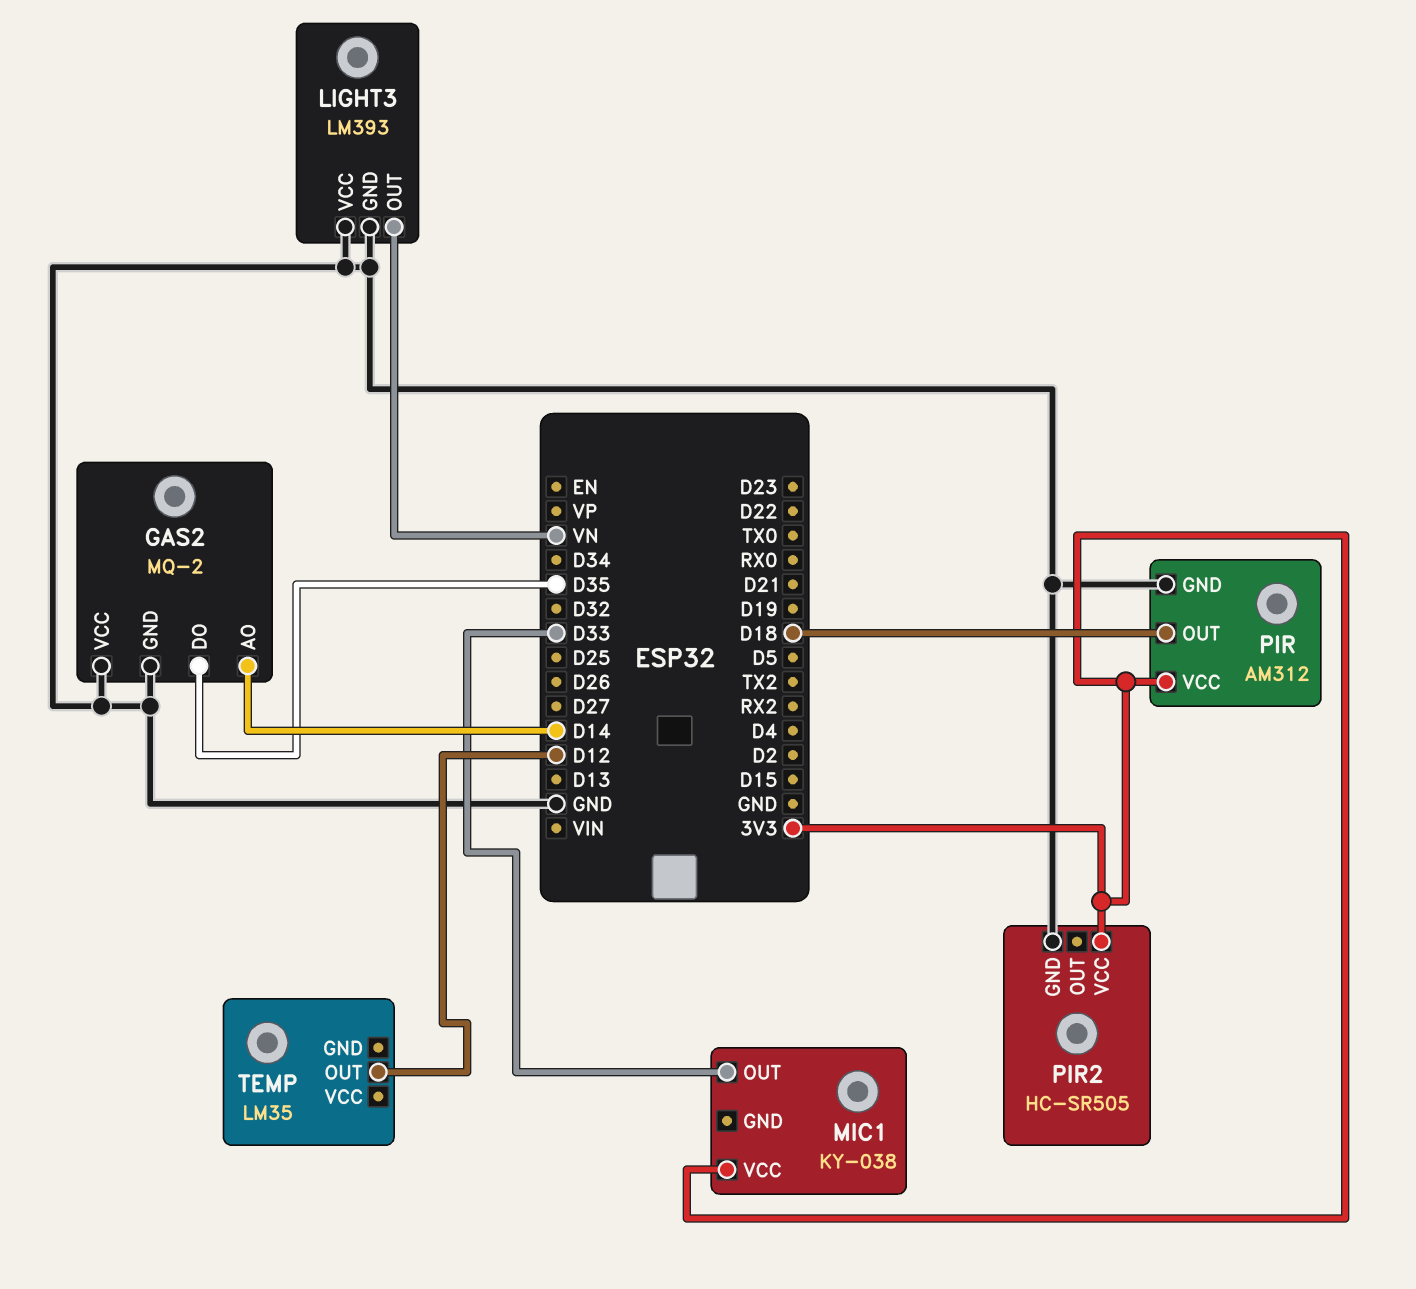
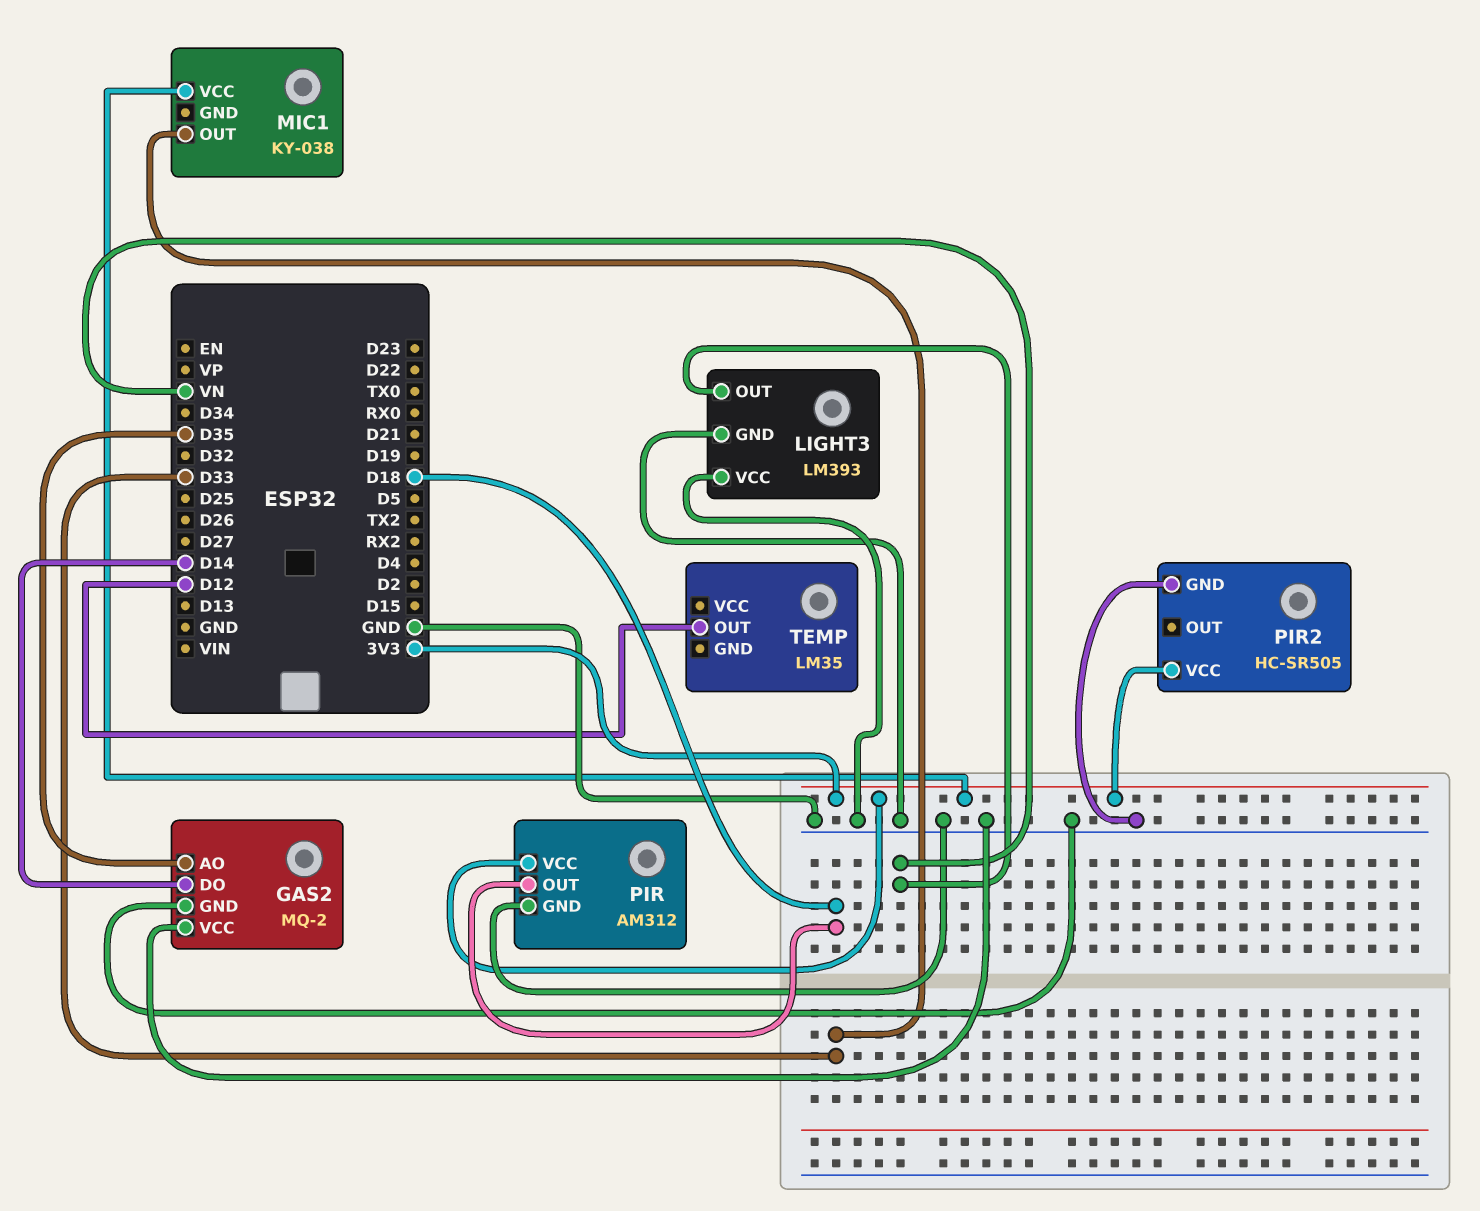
GAS2 pin AO: D14 -> D35
GAS2 pin DO: D35 -> D14

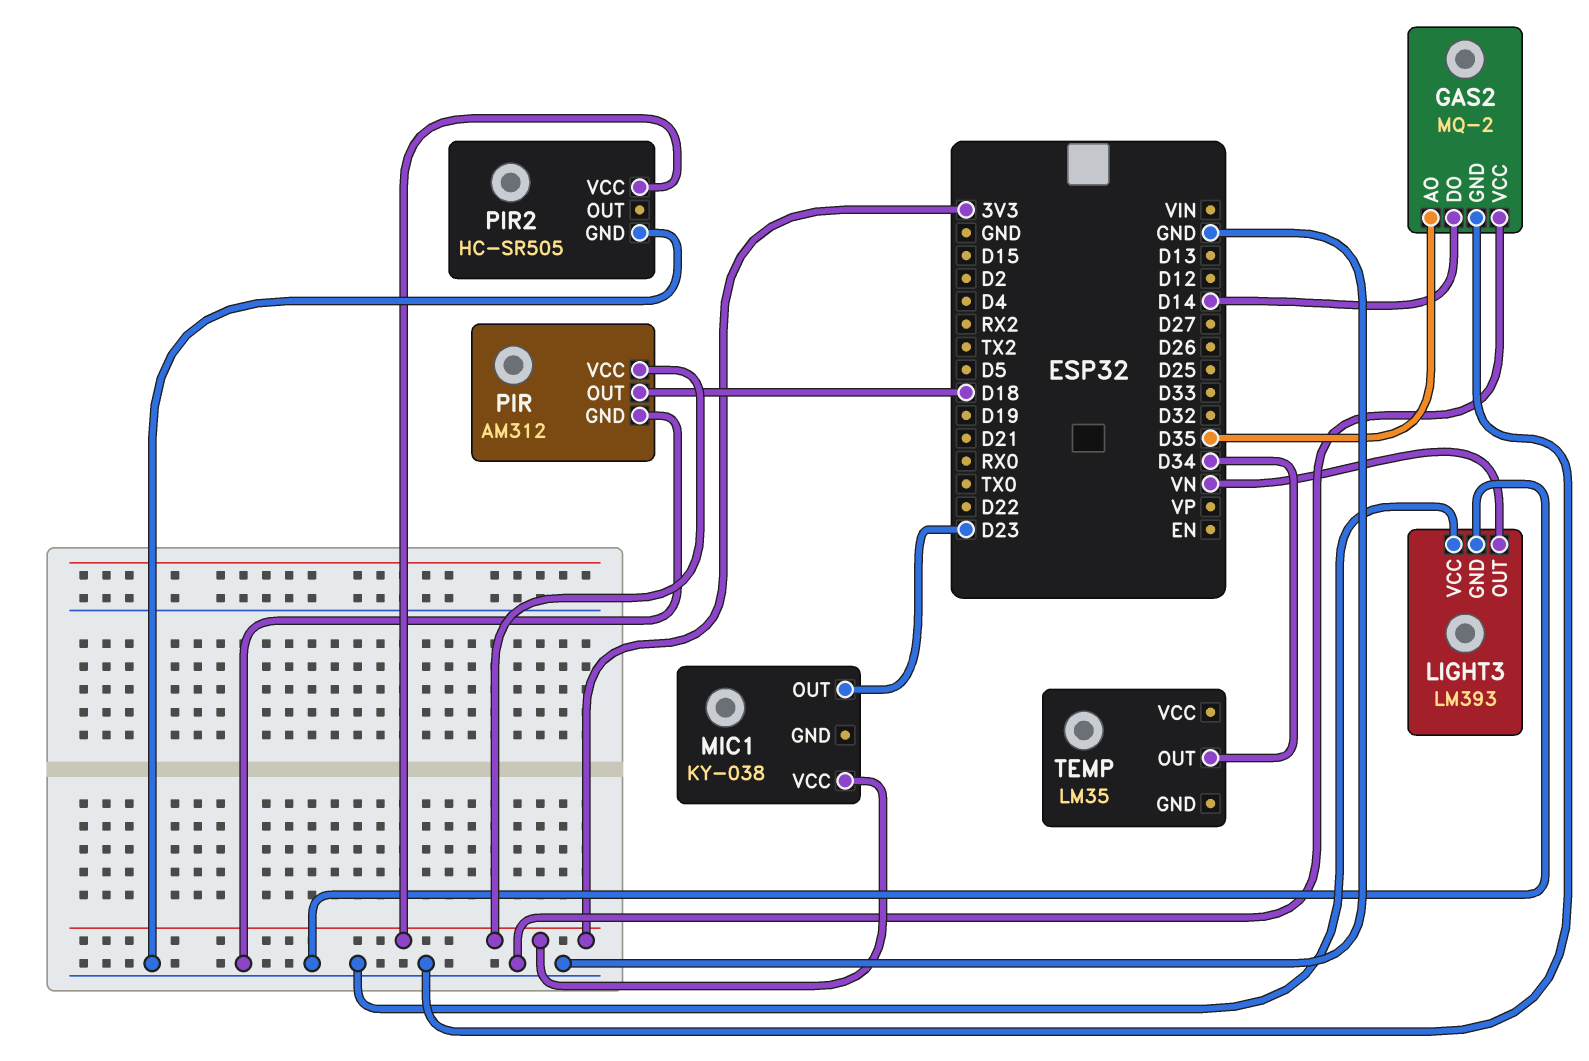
MIC1 pin OUT: D33 -> D23
TEMP pin OUT: D12 -> D34

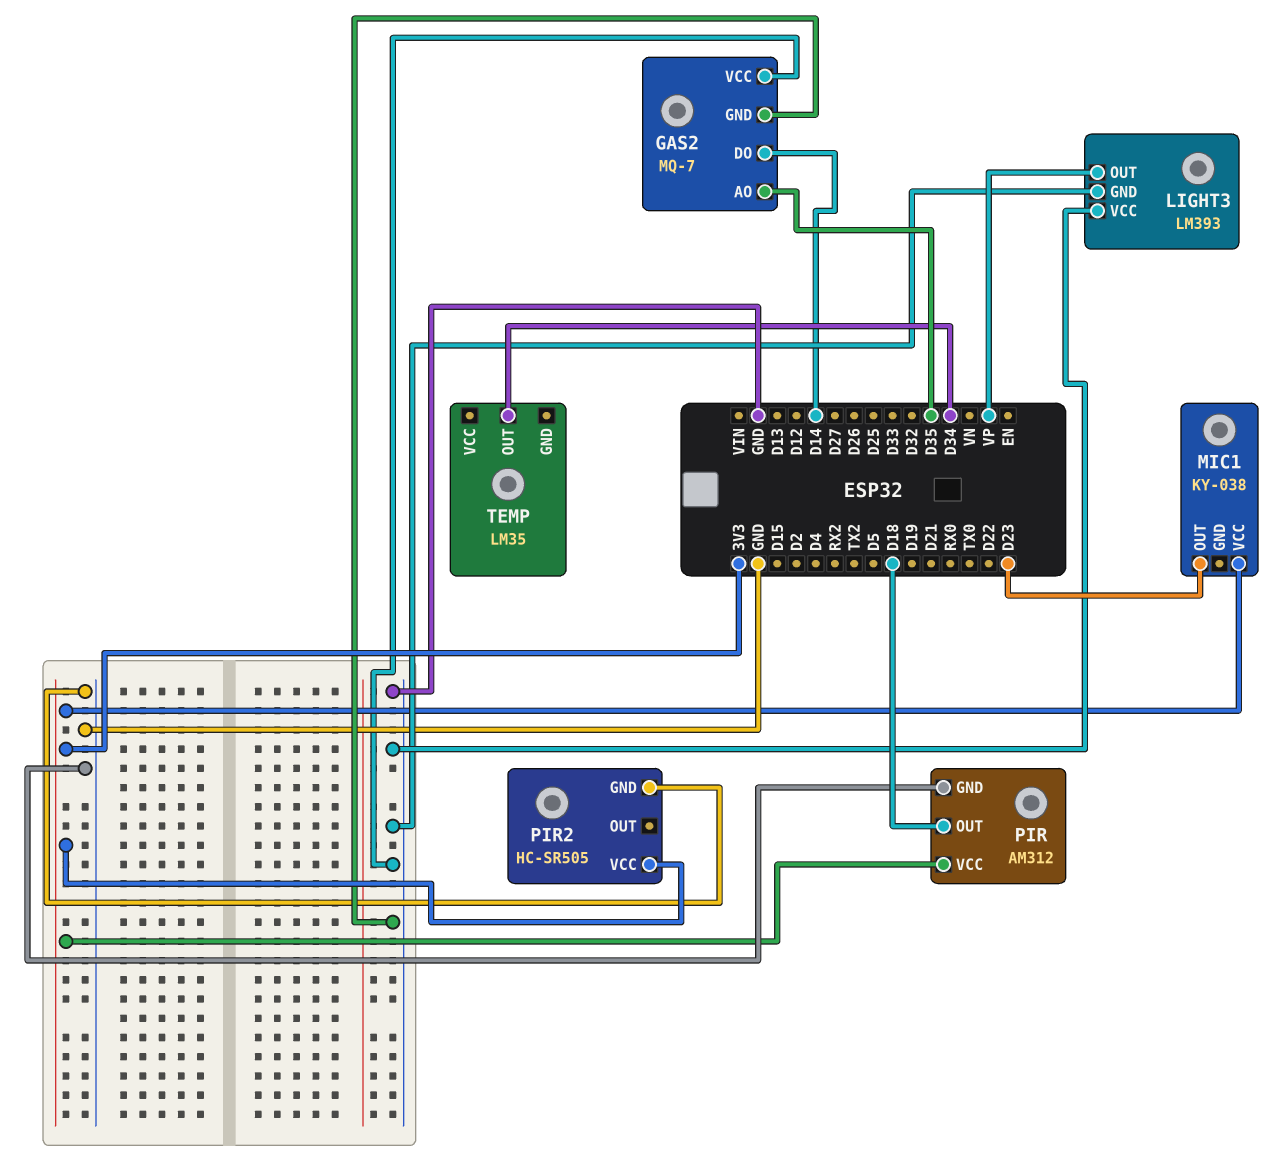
GAS2: MQ-2 -> MQ-7
LIGHT3 pin OUT: VN -> VP

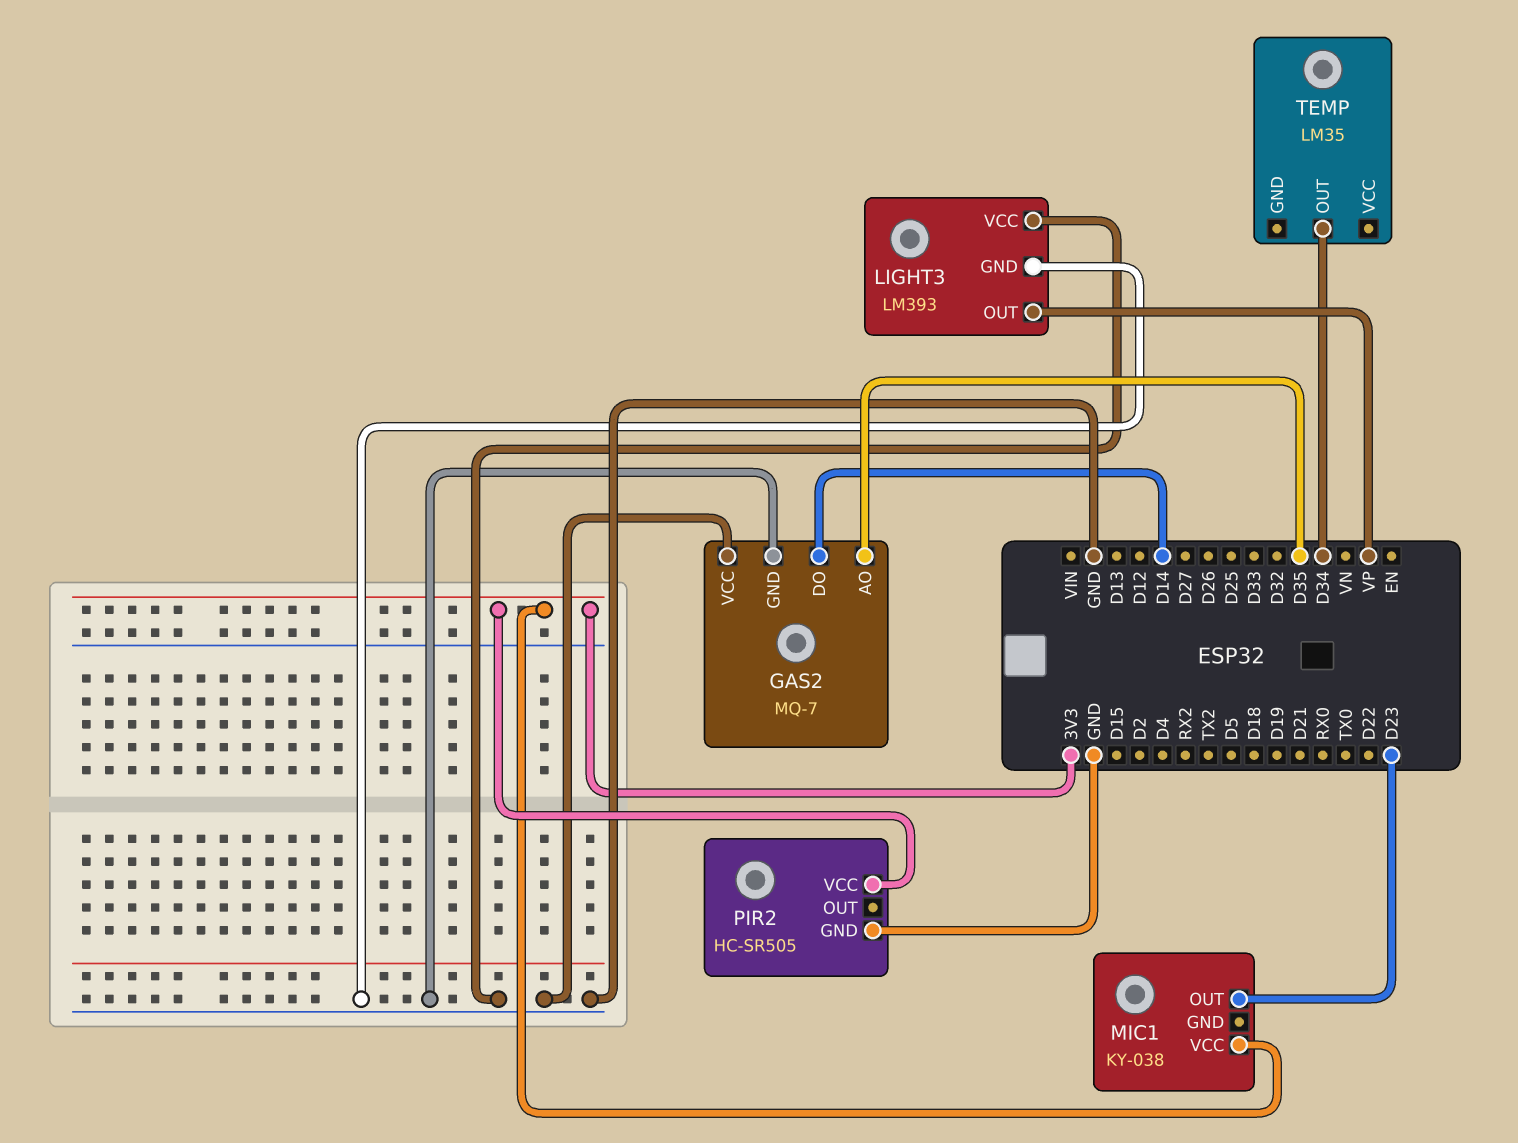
PIR: AM312 -> none
PIR pin GND: GND -> none
PIR pin OUT: D18 -> none
PIR pin VCC: 3V3 -> none

